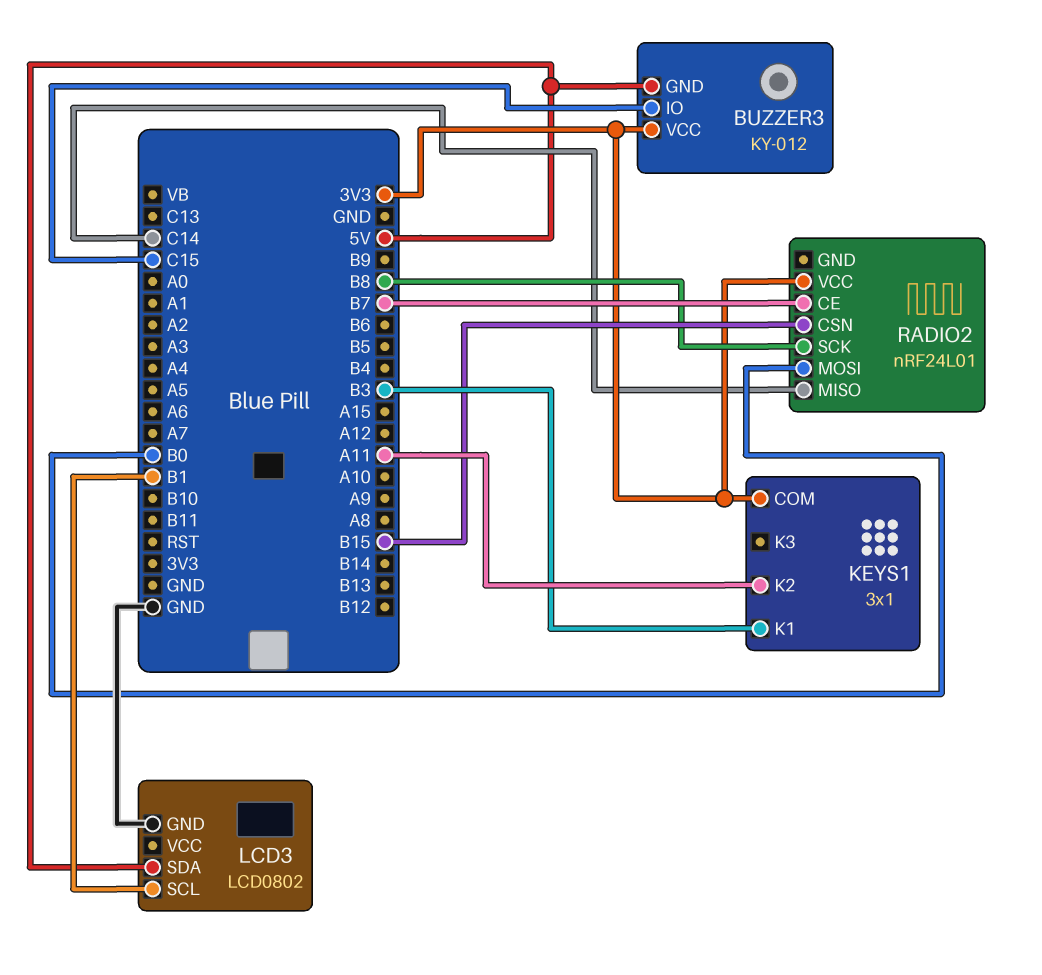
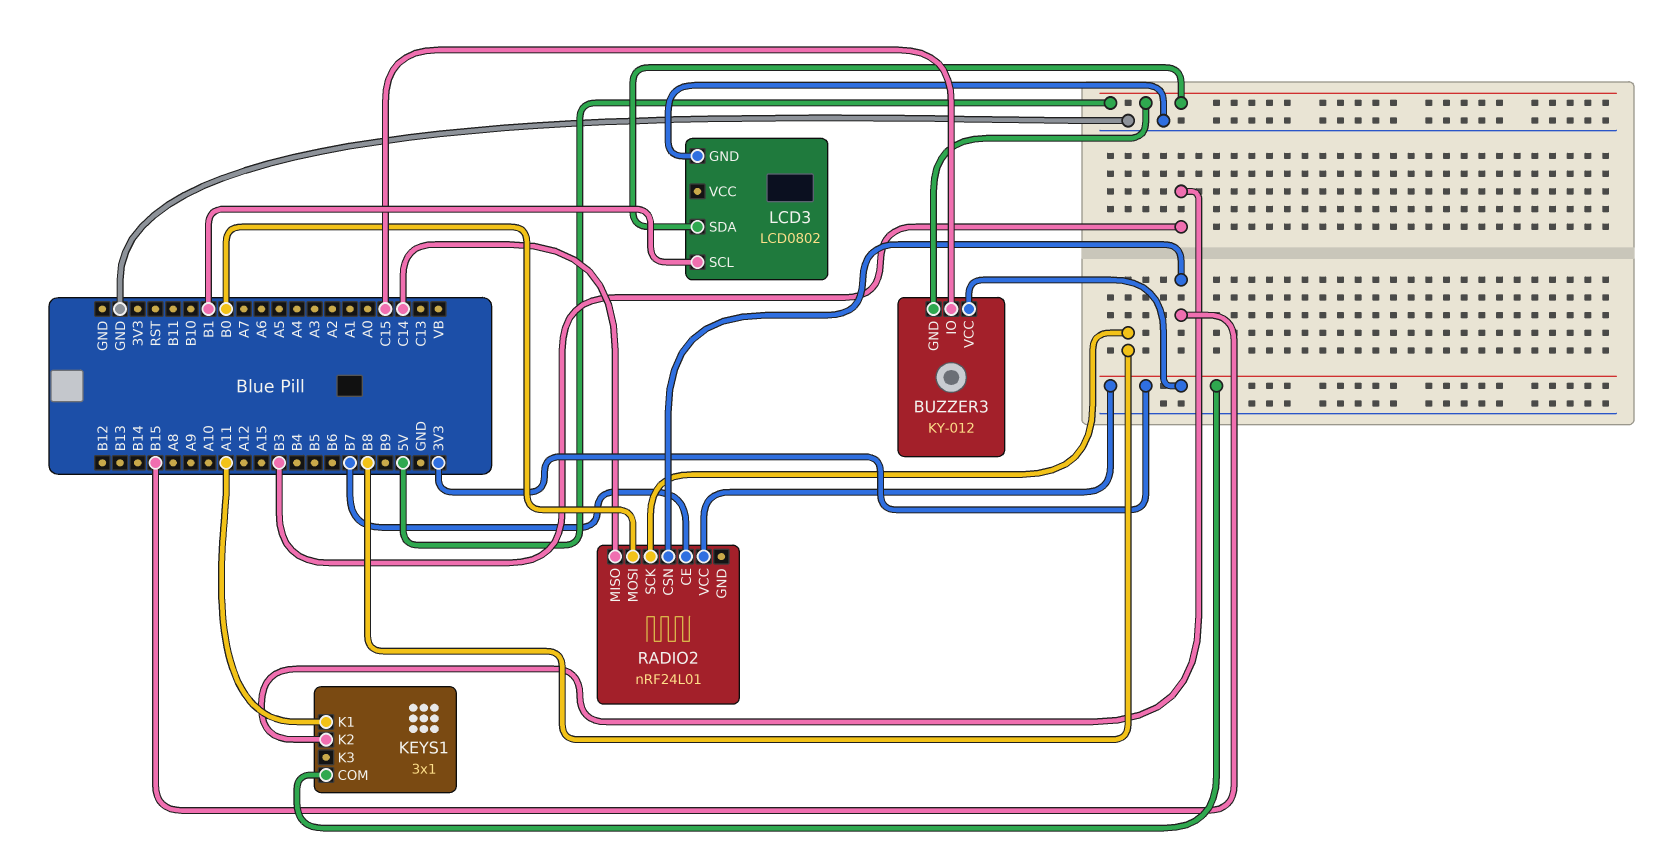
KEYS1 pin K1: B3 -> A11
KEYS1 pin K2: A11 -> B3

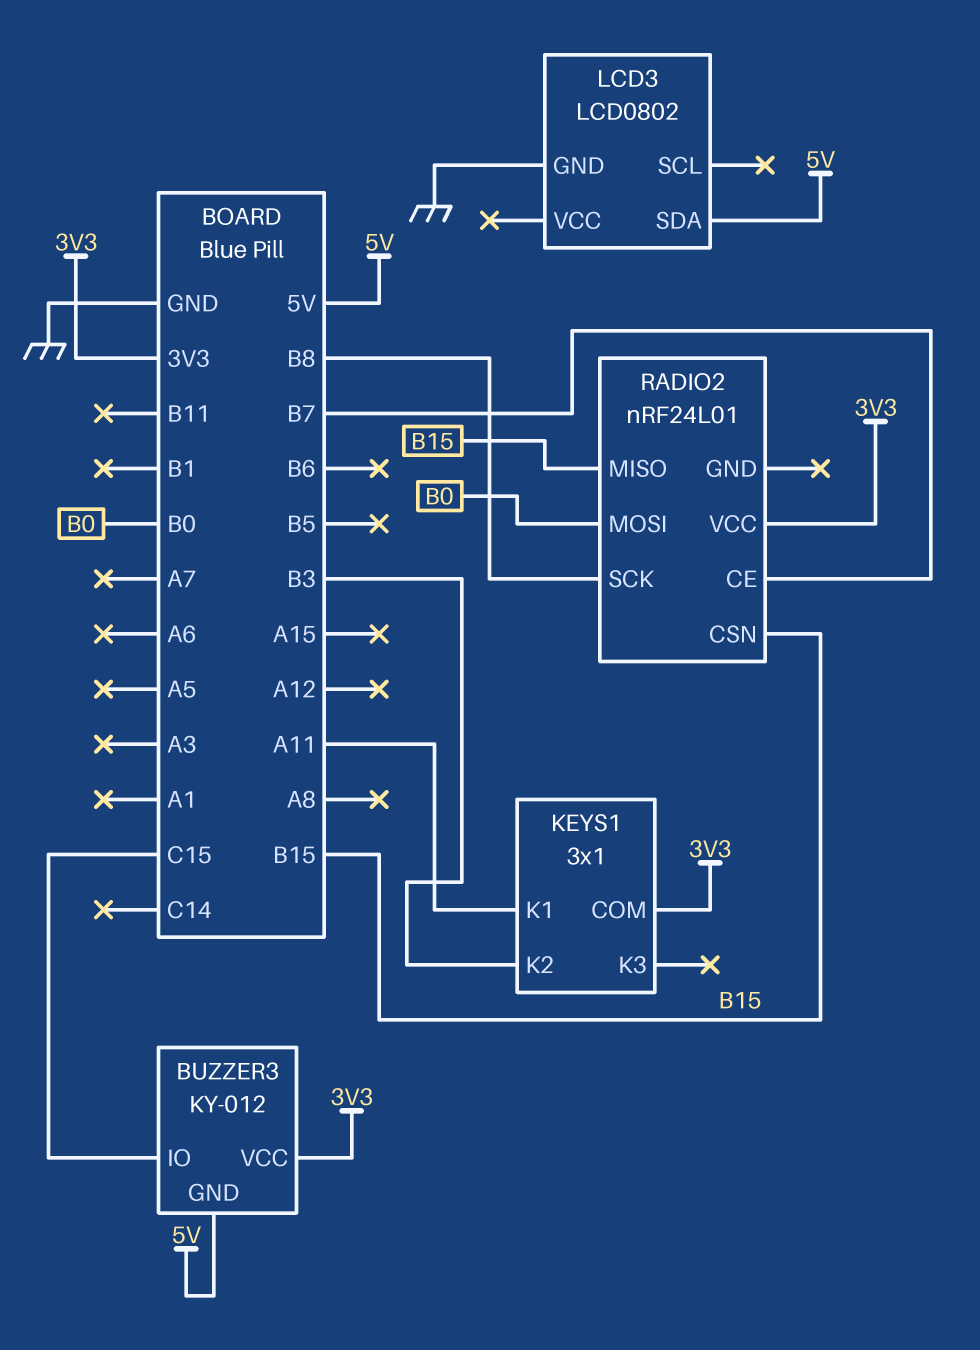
LCD3 pin SCL: B1 -> none
RADIO2 pin MISO: C14 -> B15

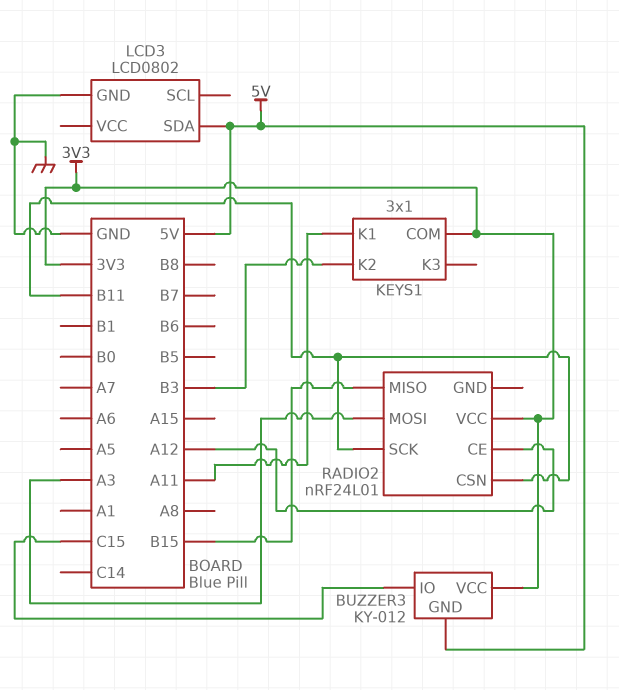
RADIO2 pin CE: B7 -> A12
RADIO2 pin CSN: B15 -> B11
RADIO2 pin MOSI: B0 -> A3
RADIO2 pin SCK: B8 -> B11

